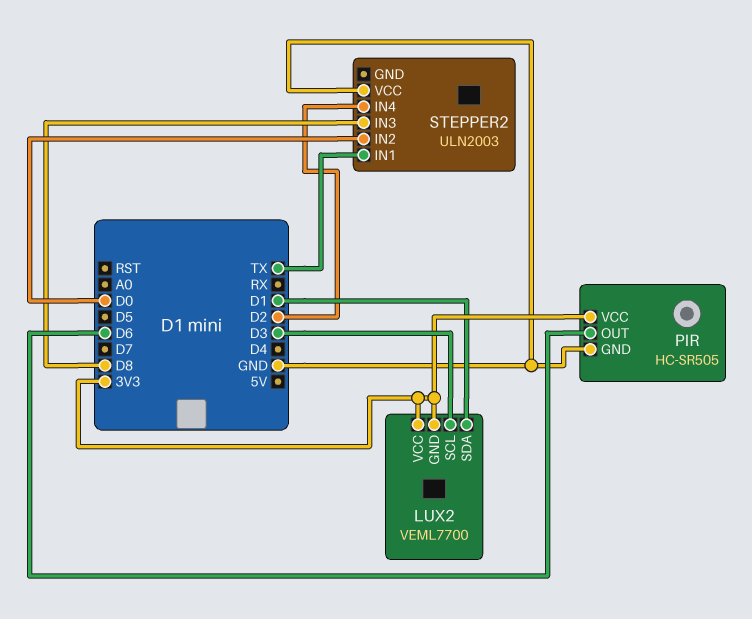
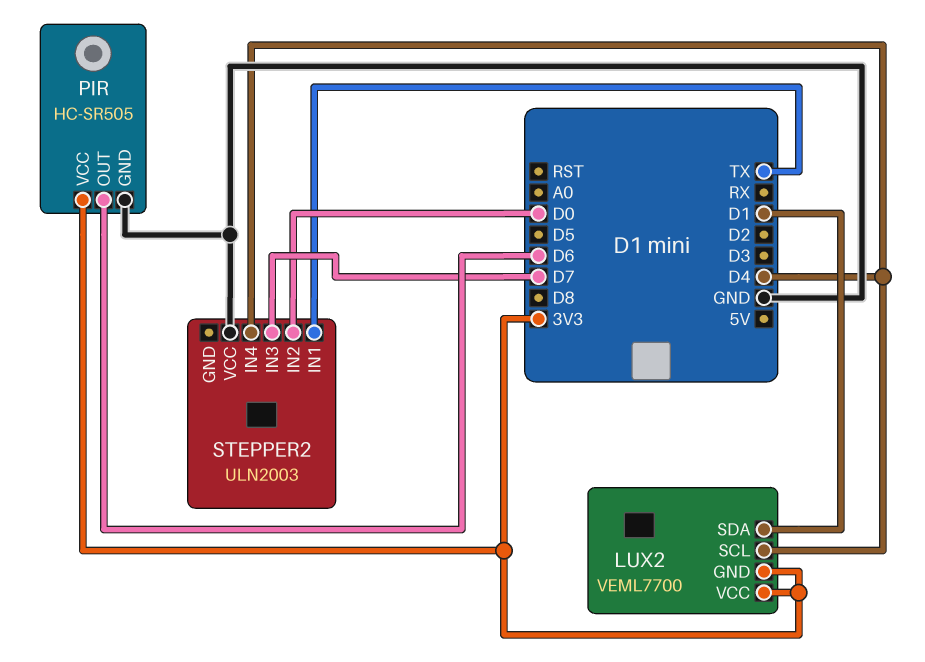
LUX2 pin SCL: D3 -> D4
STEPPER2 pin IN3: D8 -> D7
STEPPER2 pin IN4: D2 -> D4

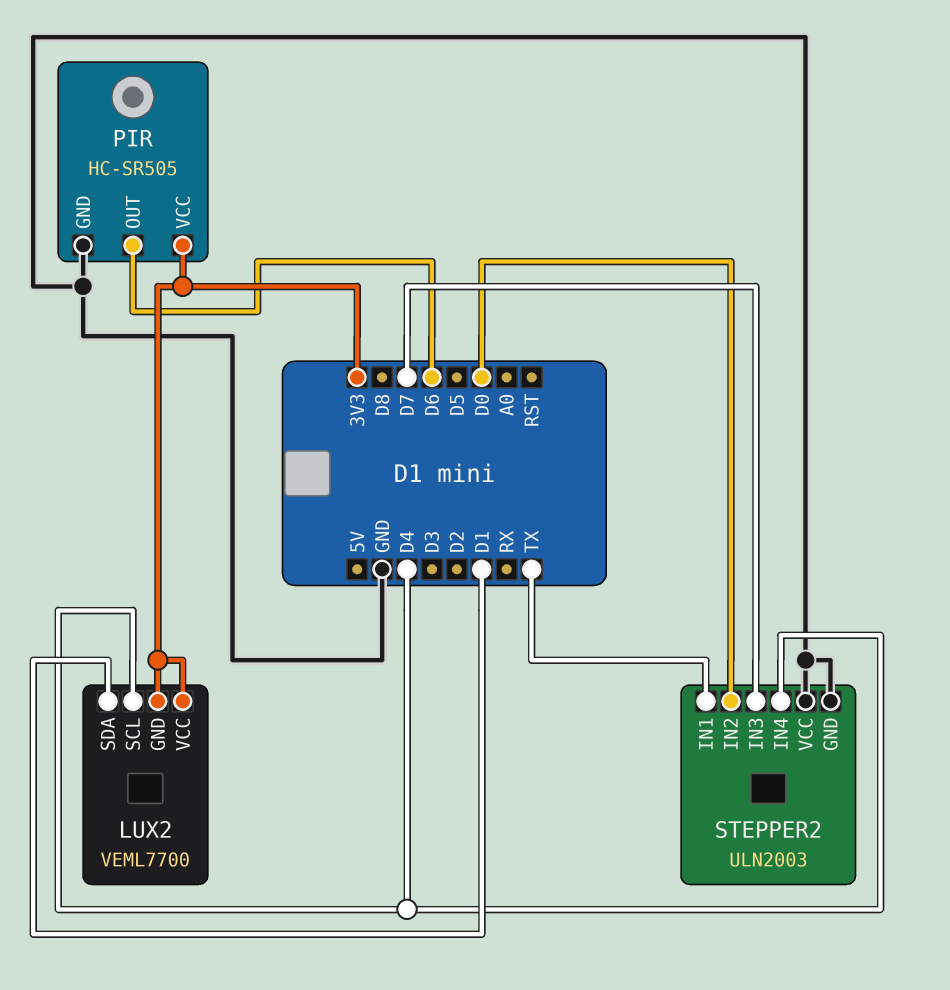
STEPPER2 pin GND: none -> GND

